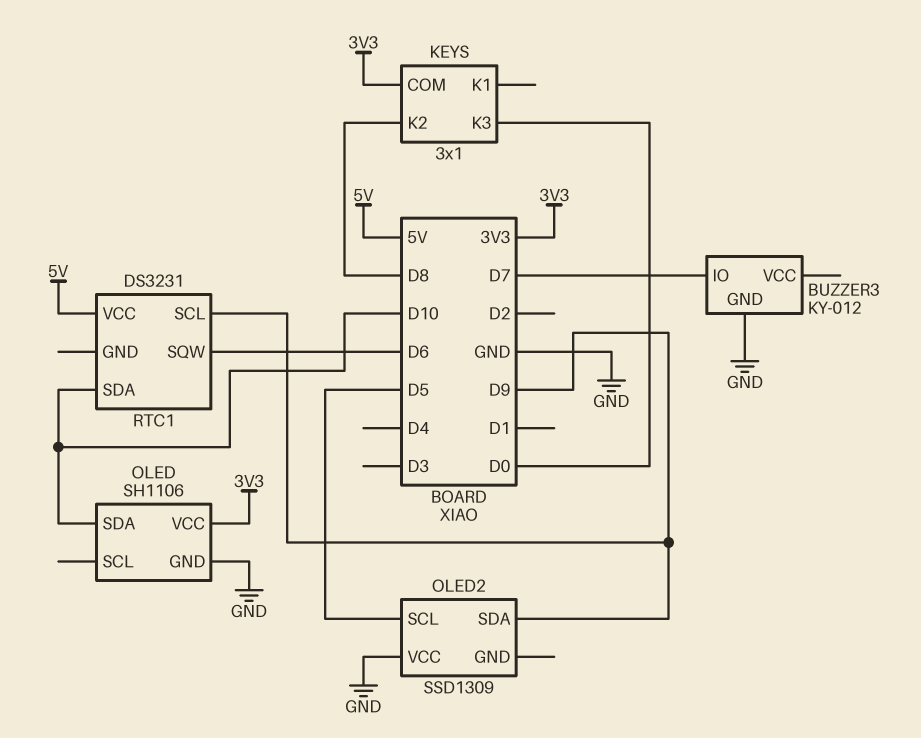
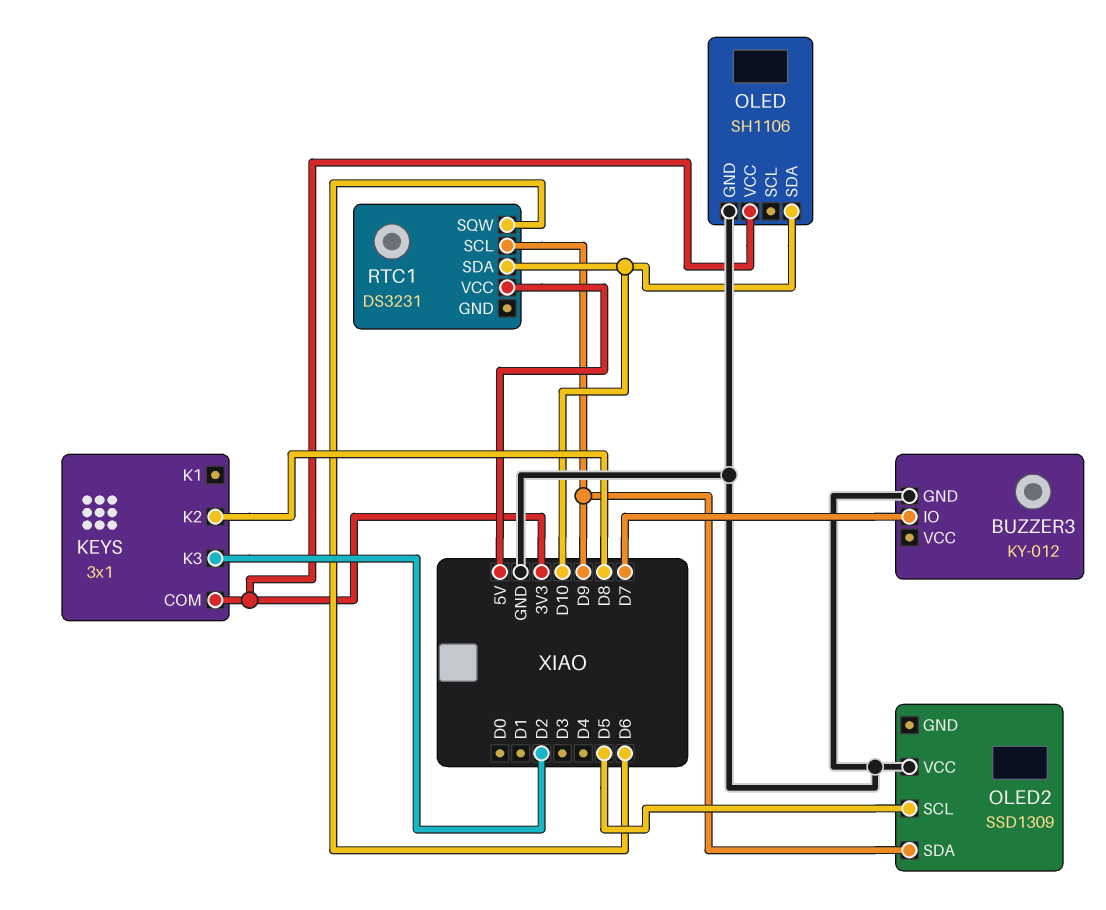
KEYS pin K3: D0 -> D2

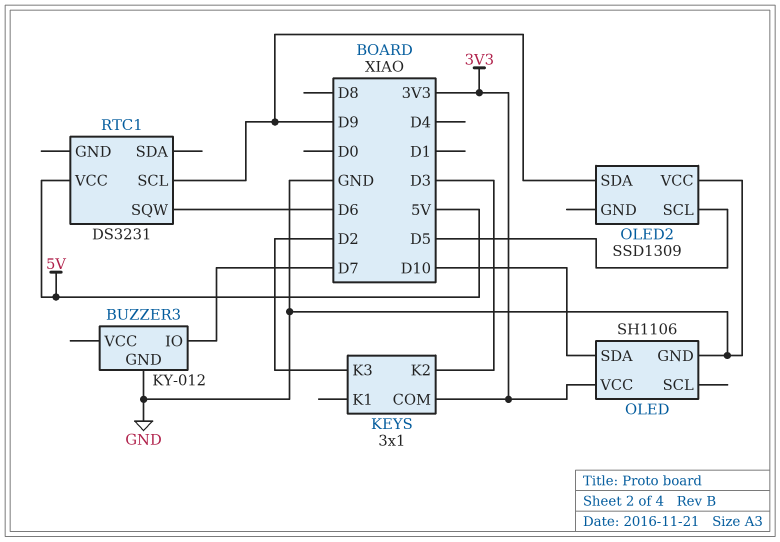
KEYS pin K2: D8 -> D3
RTC1 pin SDA: D10 -> none

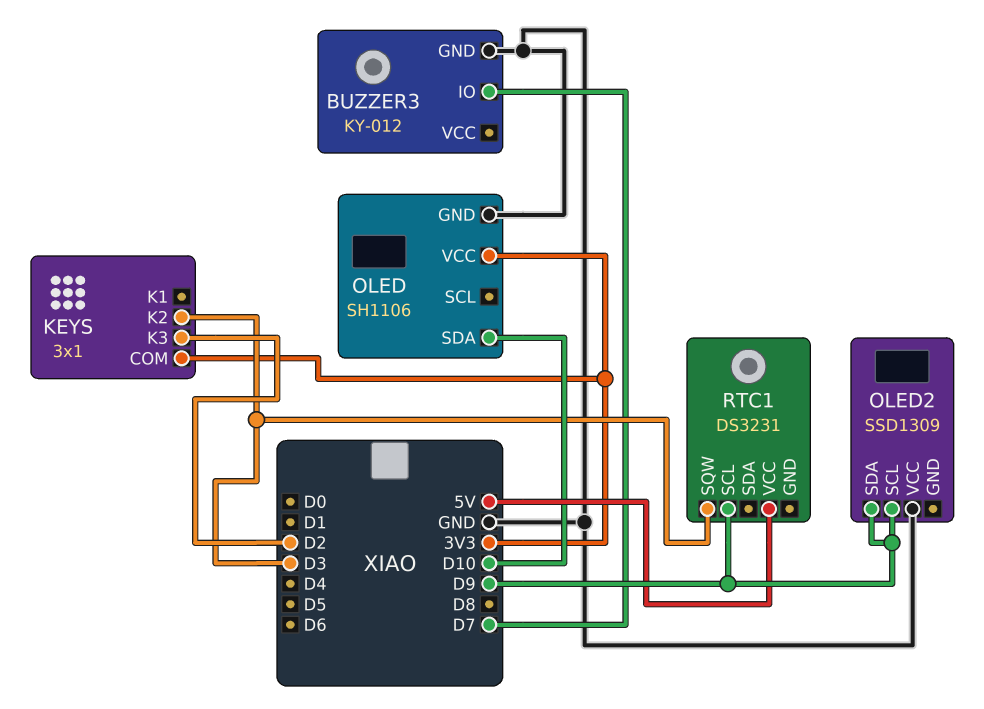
OLED2 pin SCL: D5 -> D9
RTC1 pin SQW: D6 -> D3

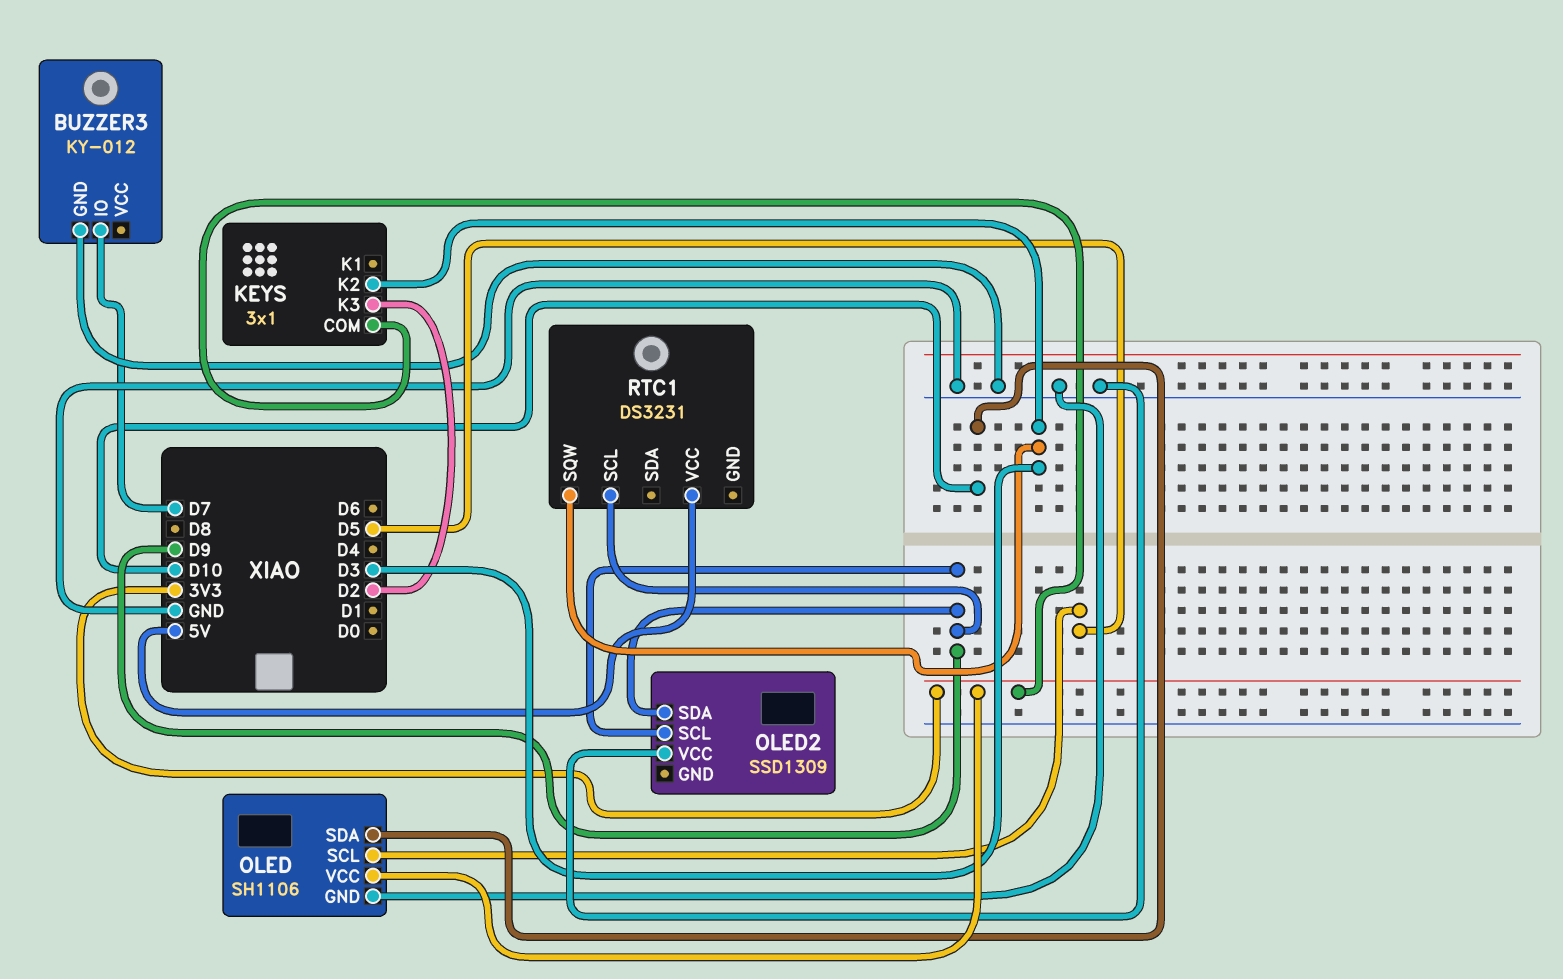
OLED pin SCL: none -> D5

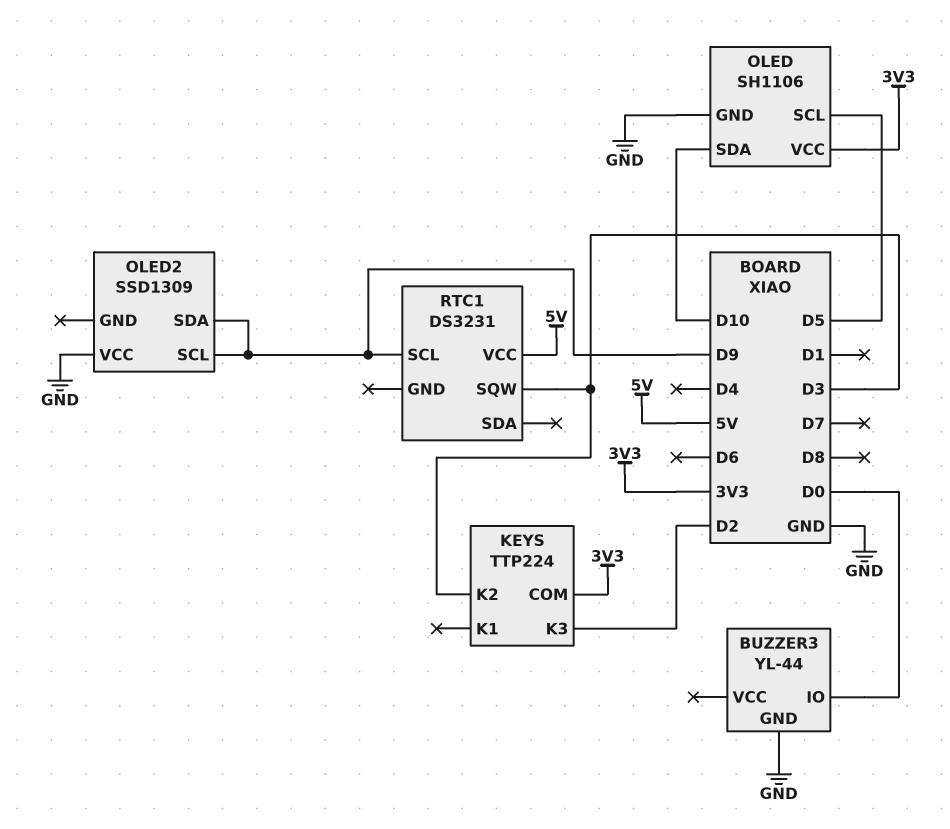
BUZZER3: KY-012 -> YL-44
BUZZER3 pin IO: D7 -> D0
KEYS: 3x1 -> TTP224

